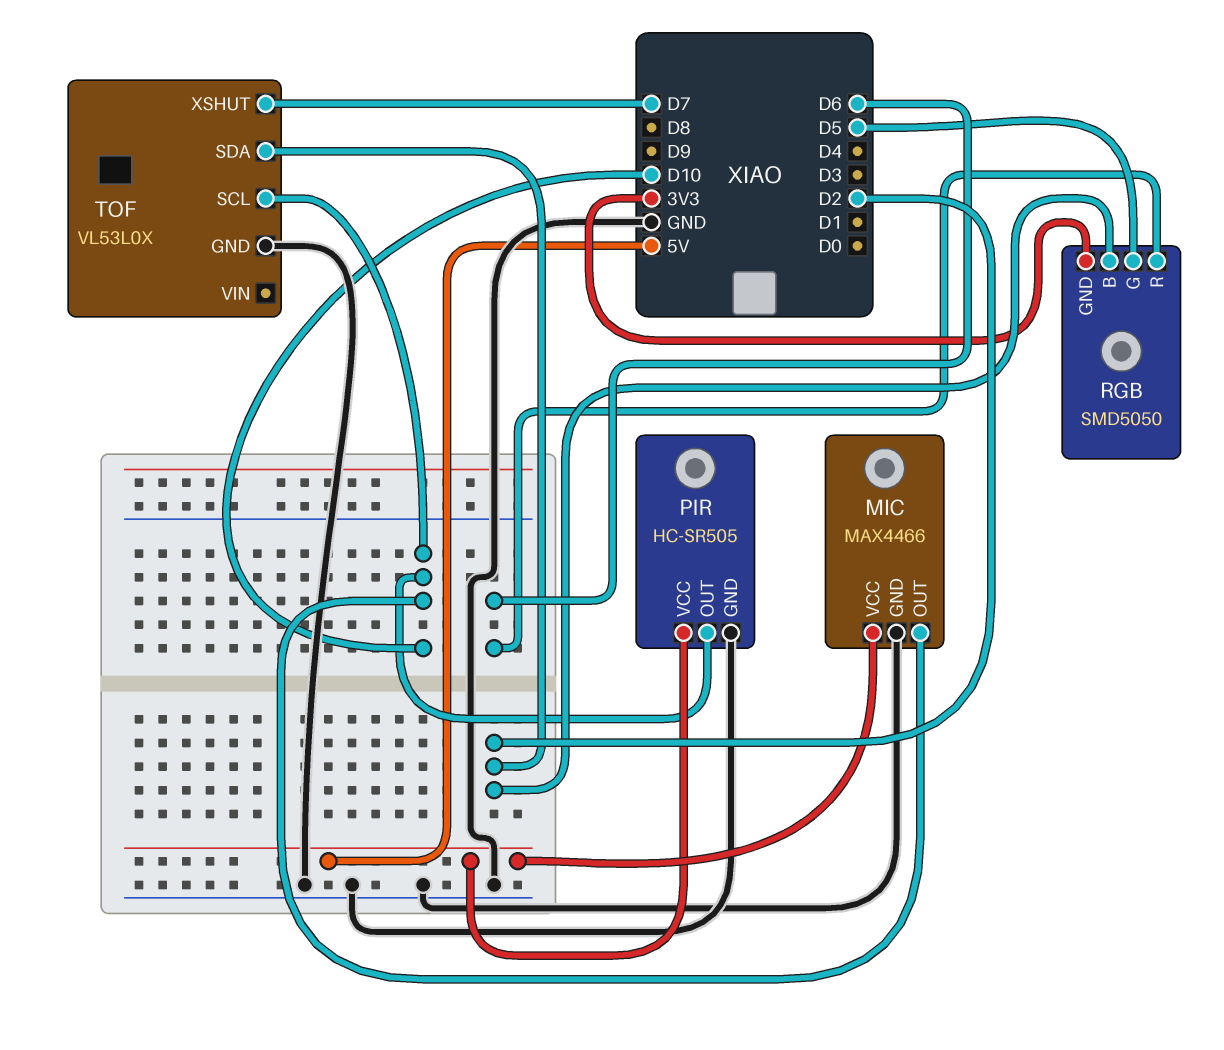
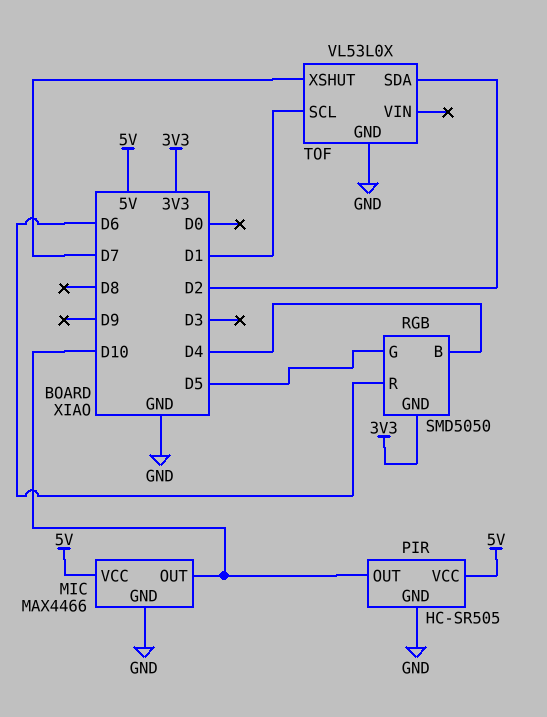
RGB pin B: D2 -> D4
TOF pin SCL: D10 -> D1

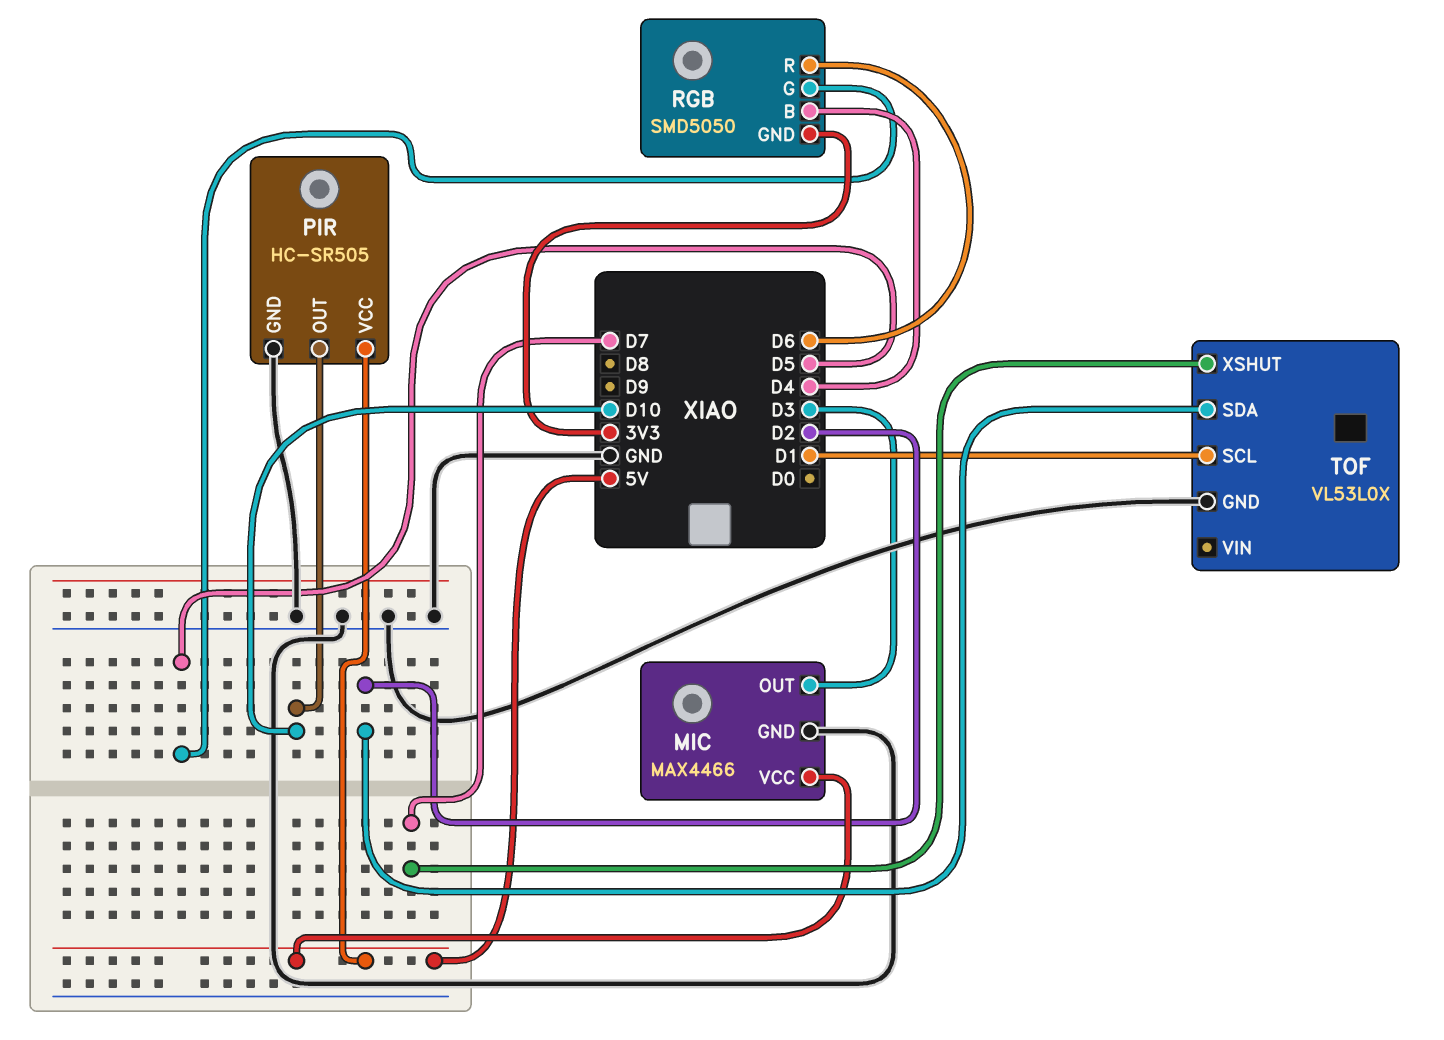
MIC pin OUT: D10 -> D3

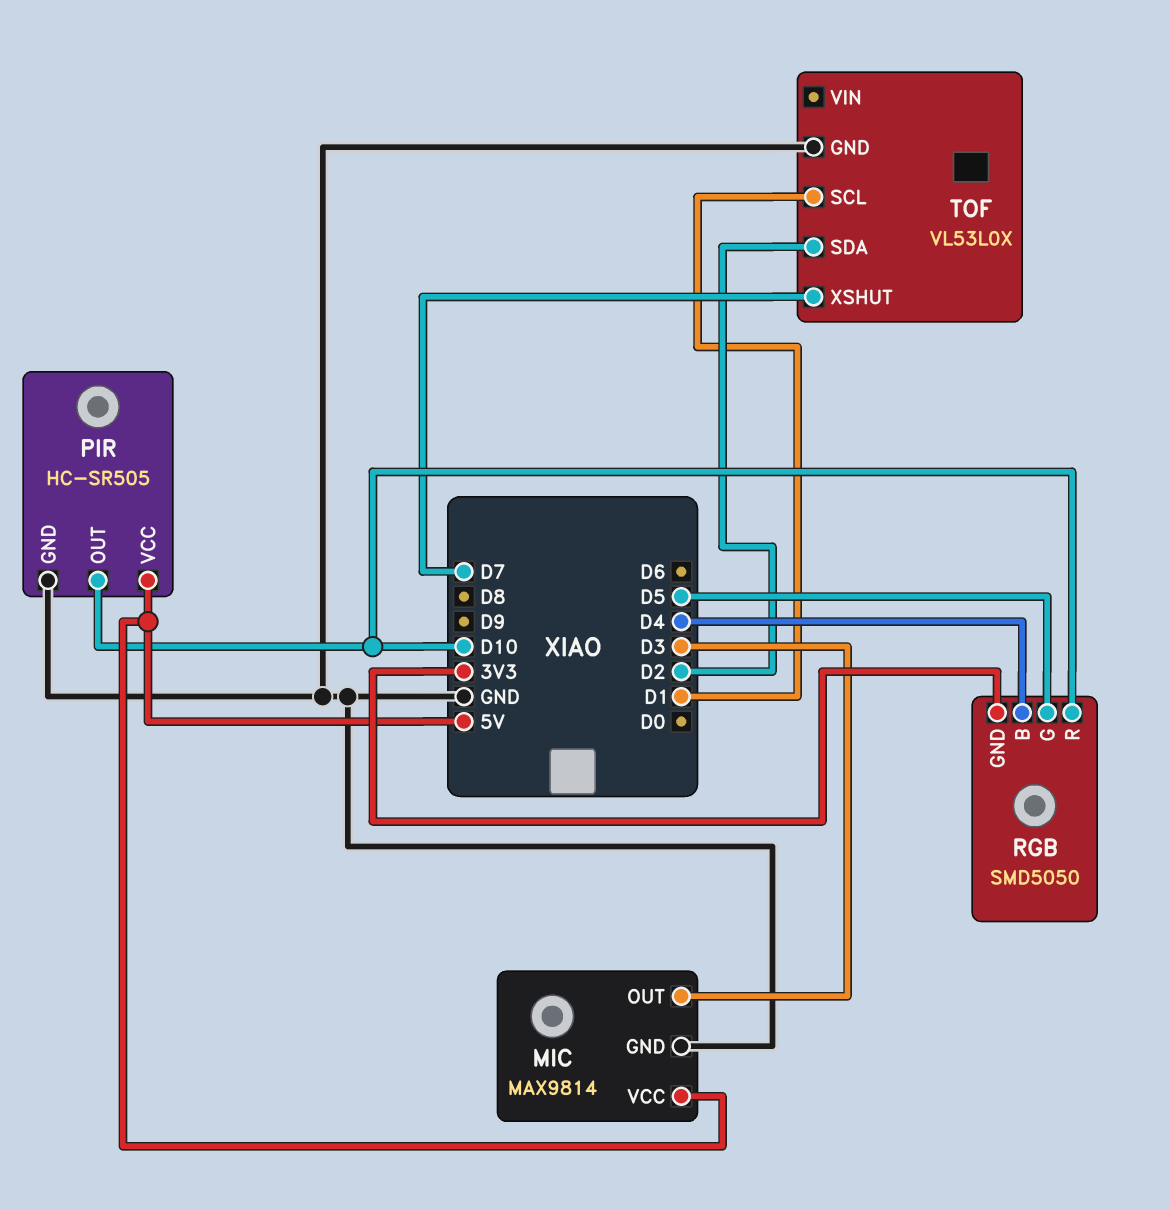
MIC: MAX4466 -> MAX9814
RGB pin R: D6 -> D10

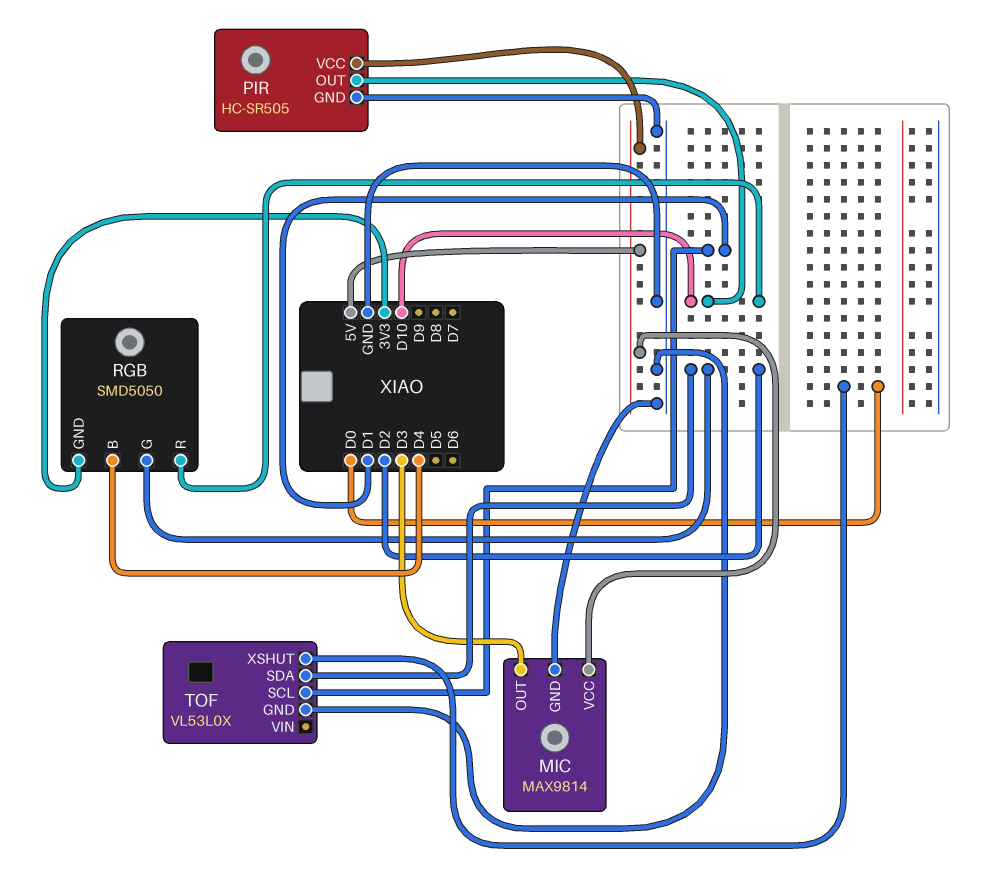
RGB pin G: D5 -> D2
TOF pin XSHUT: D7 -> D0

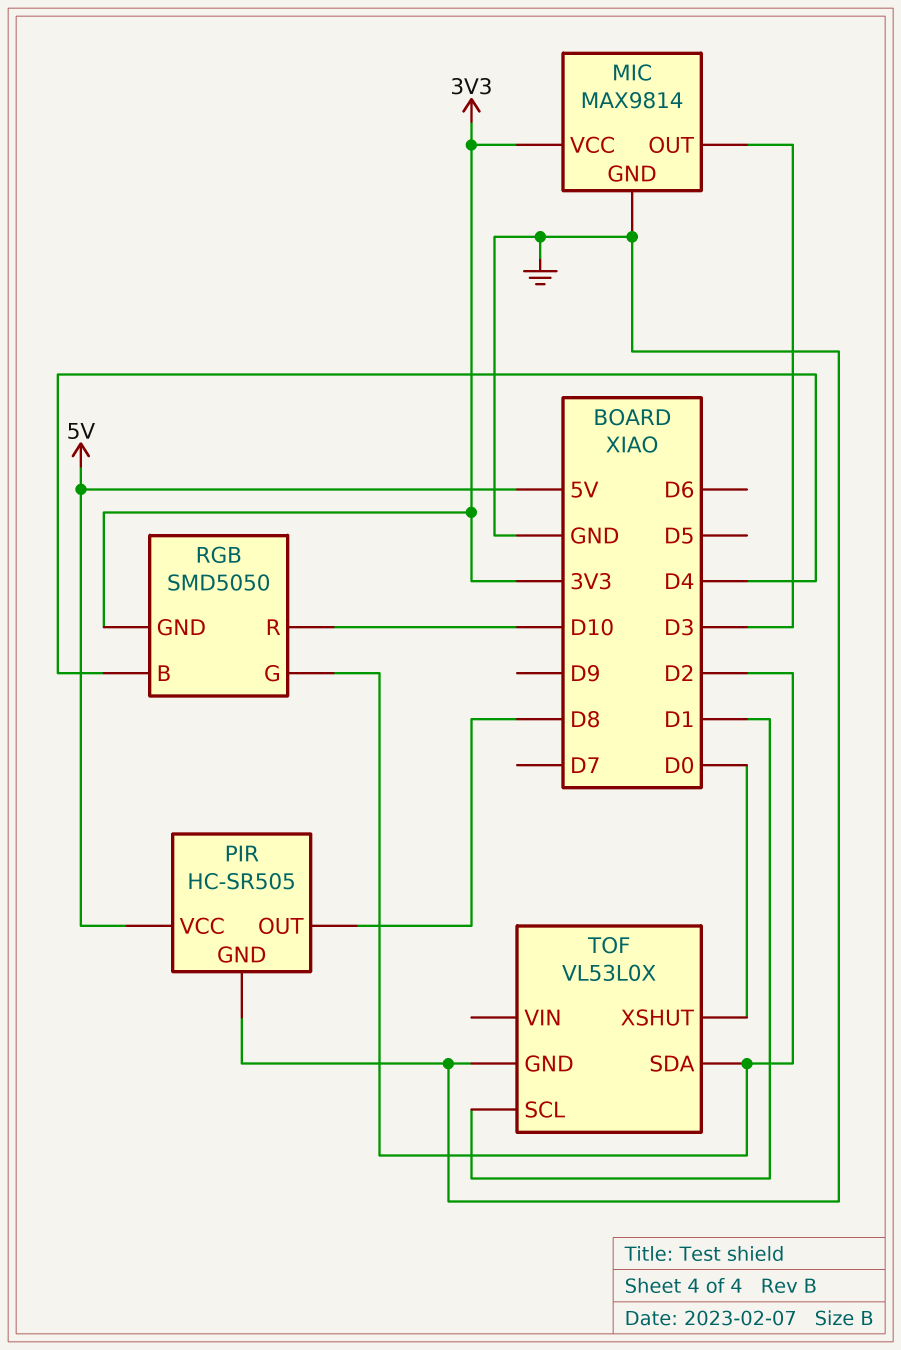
MIC pin VCC: 5V -> 3V3
PIR pin OUT: D10 -> D8

